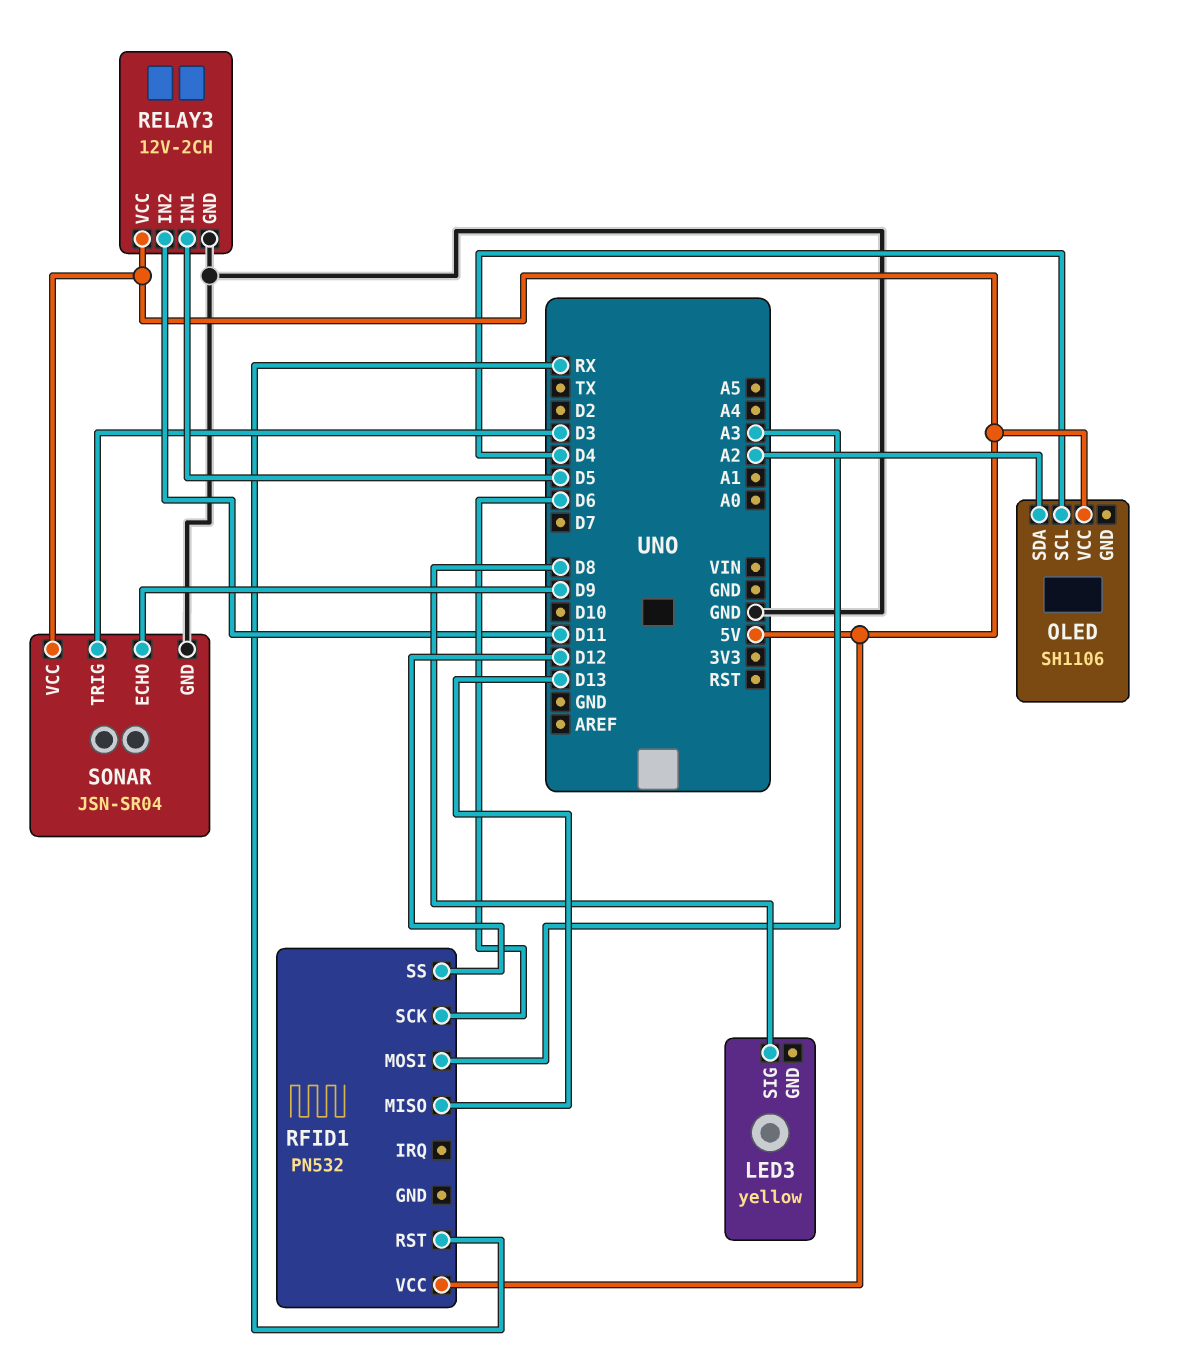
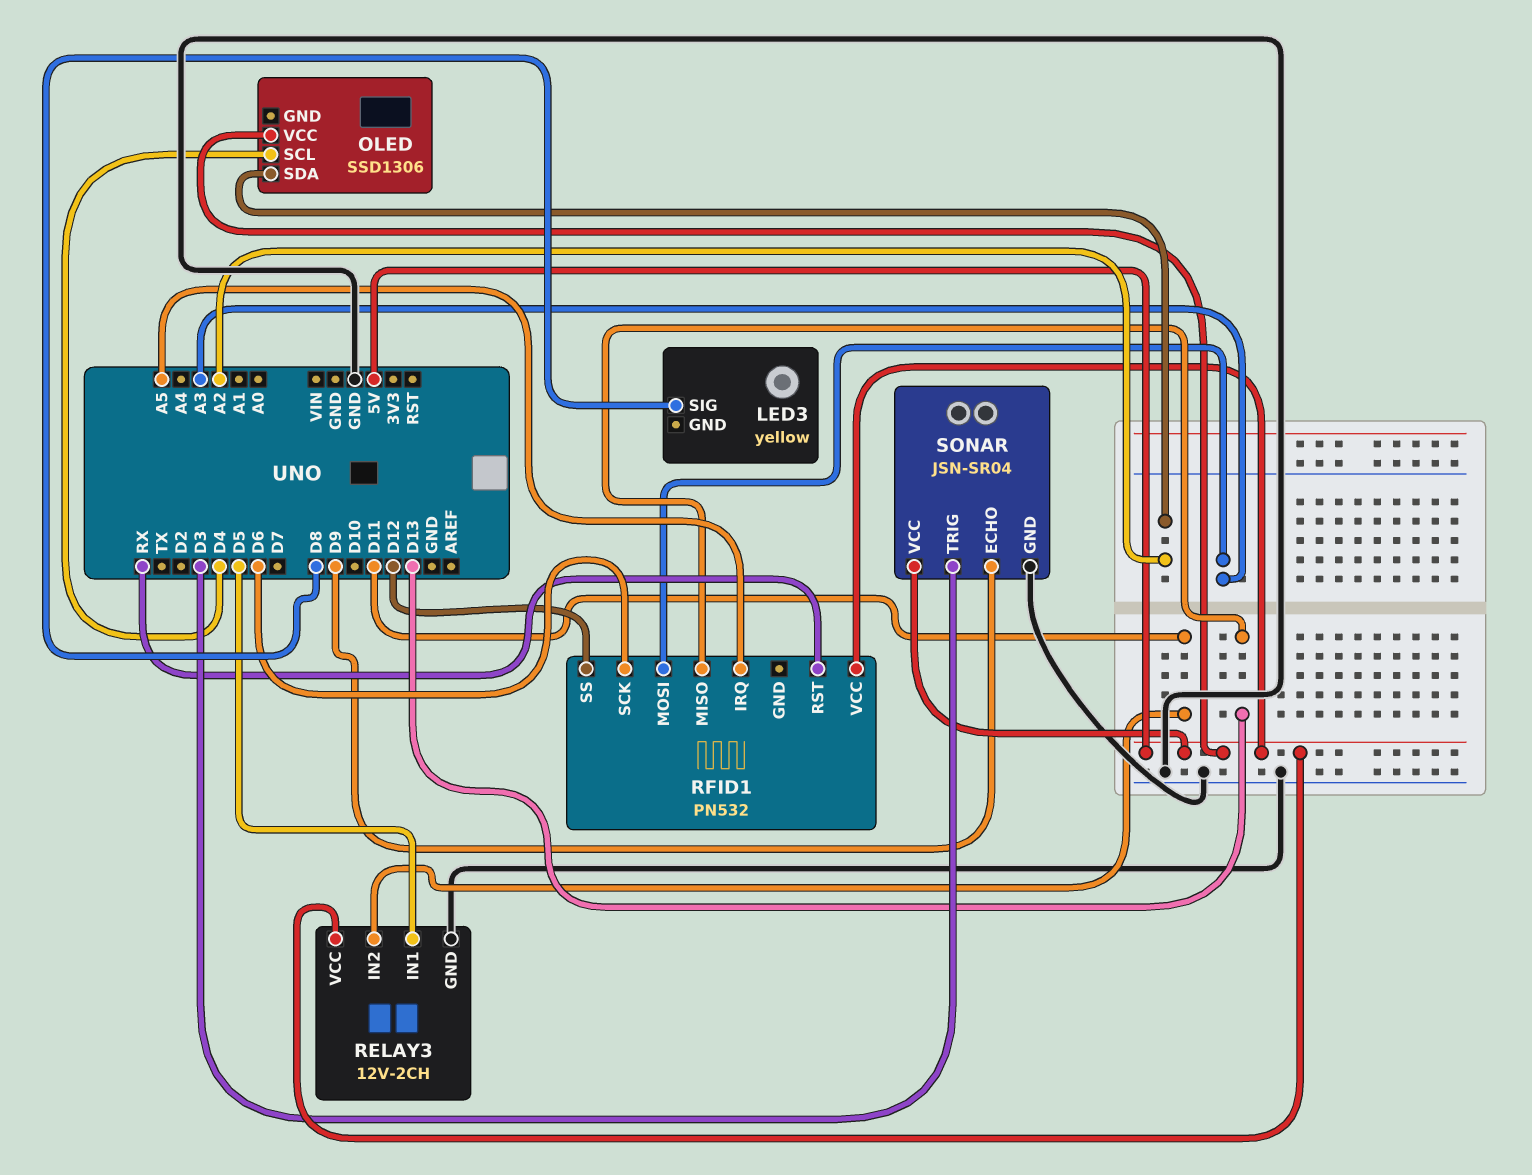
OLED: SH1106 -> SSD1306
RFID1 pin IRQ: none -> A5

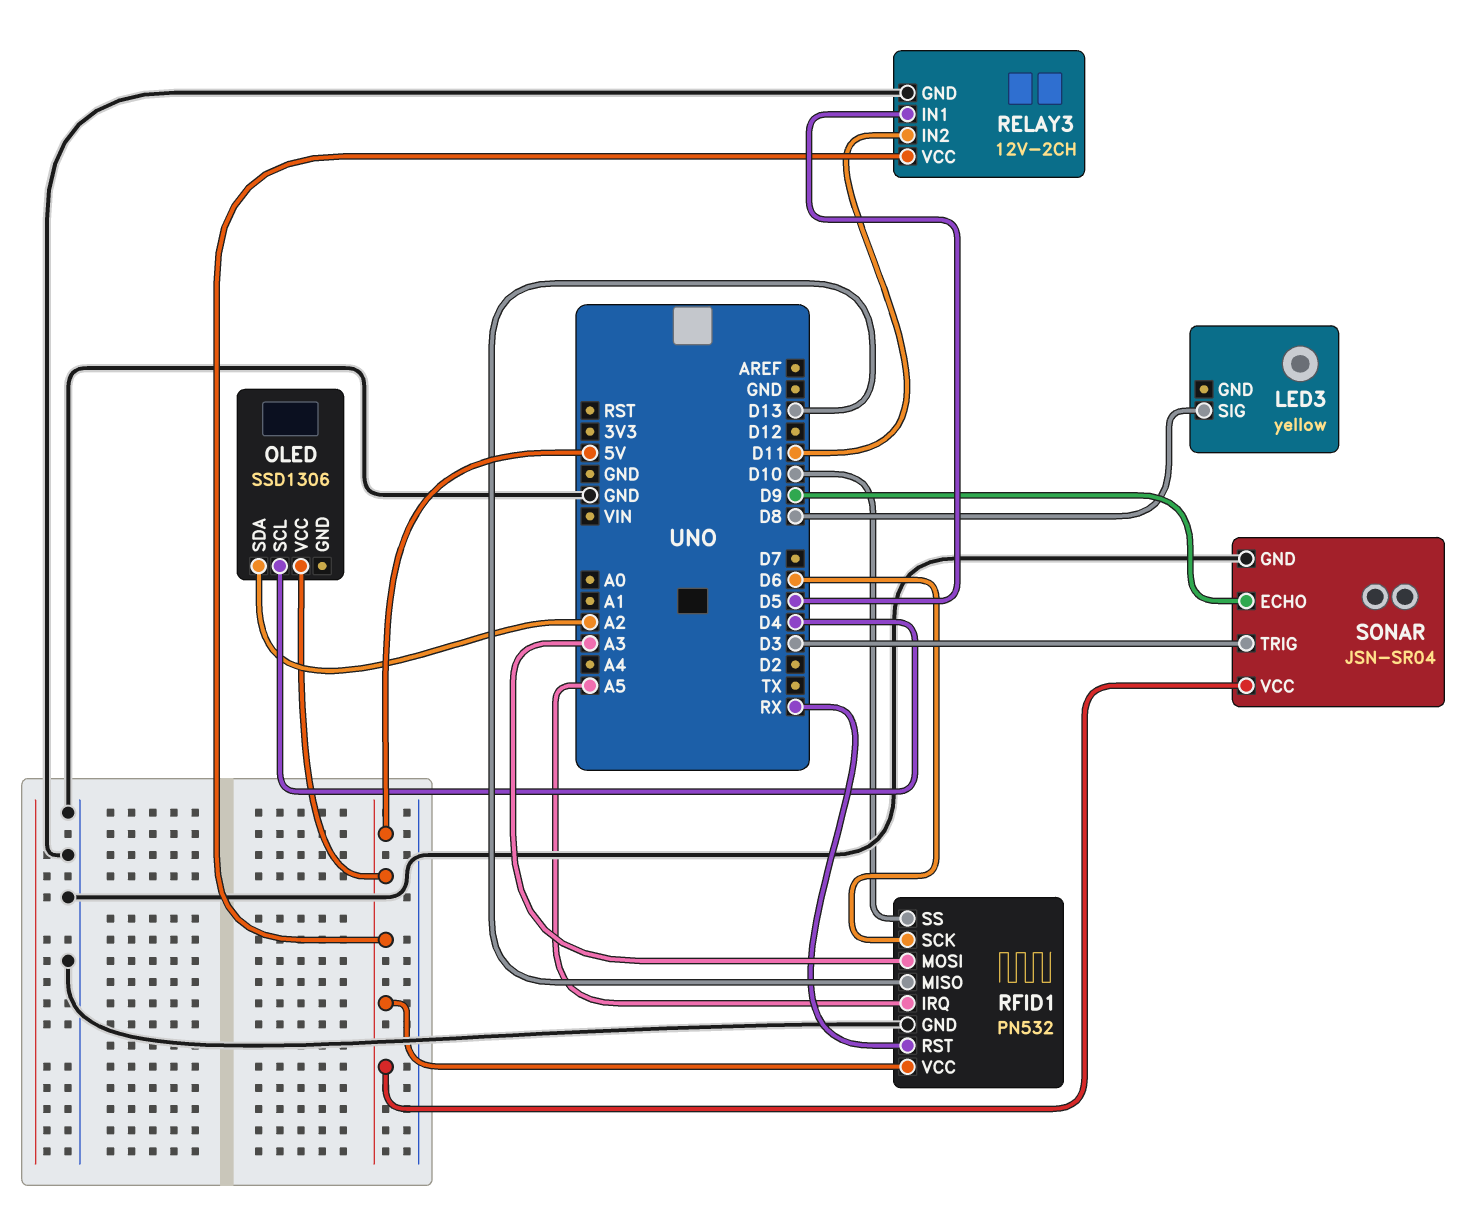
RFID1 pin GND: none -> GND
RFID1 pin SS: D12 -> D10

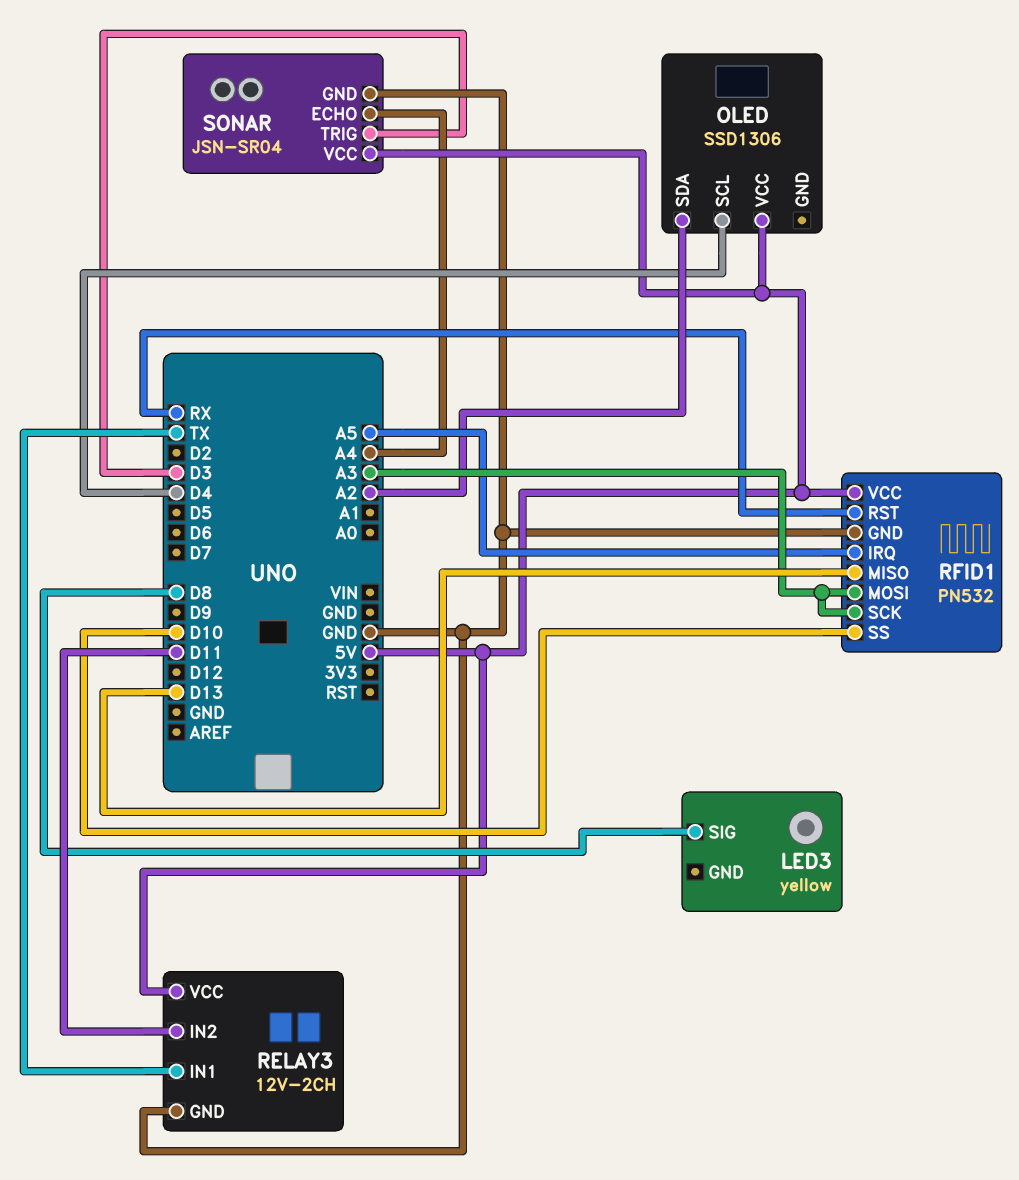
RELAY3 pin IN1: D5 -> TX
RFID1 pin SCK: D6 -> A3
SONAR pin ECHO: D9 -> A4

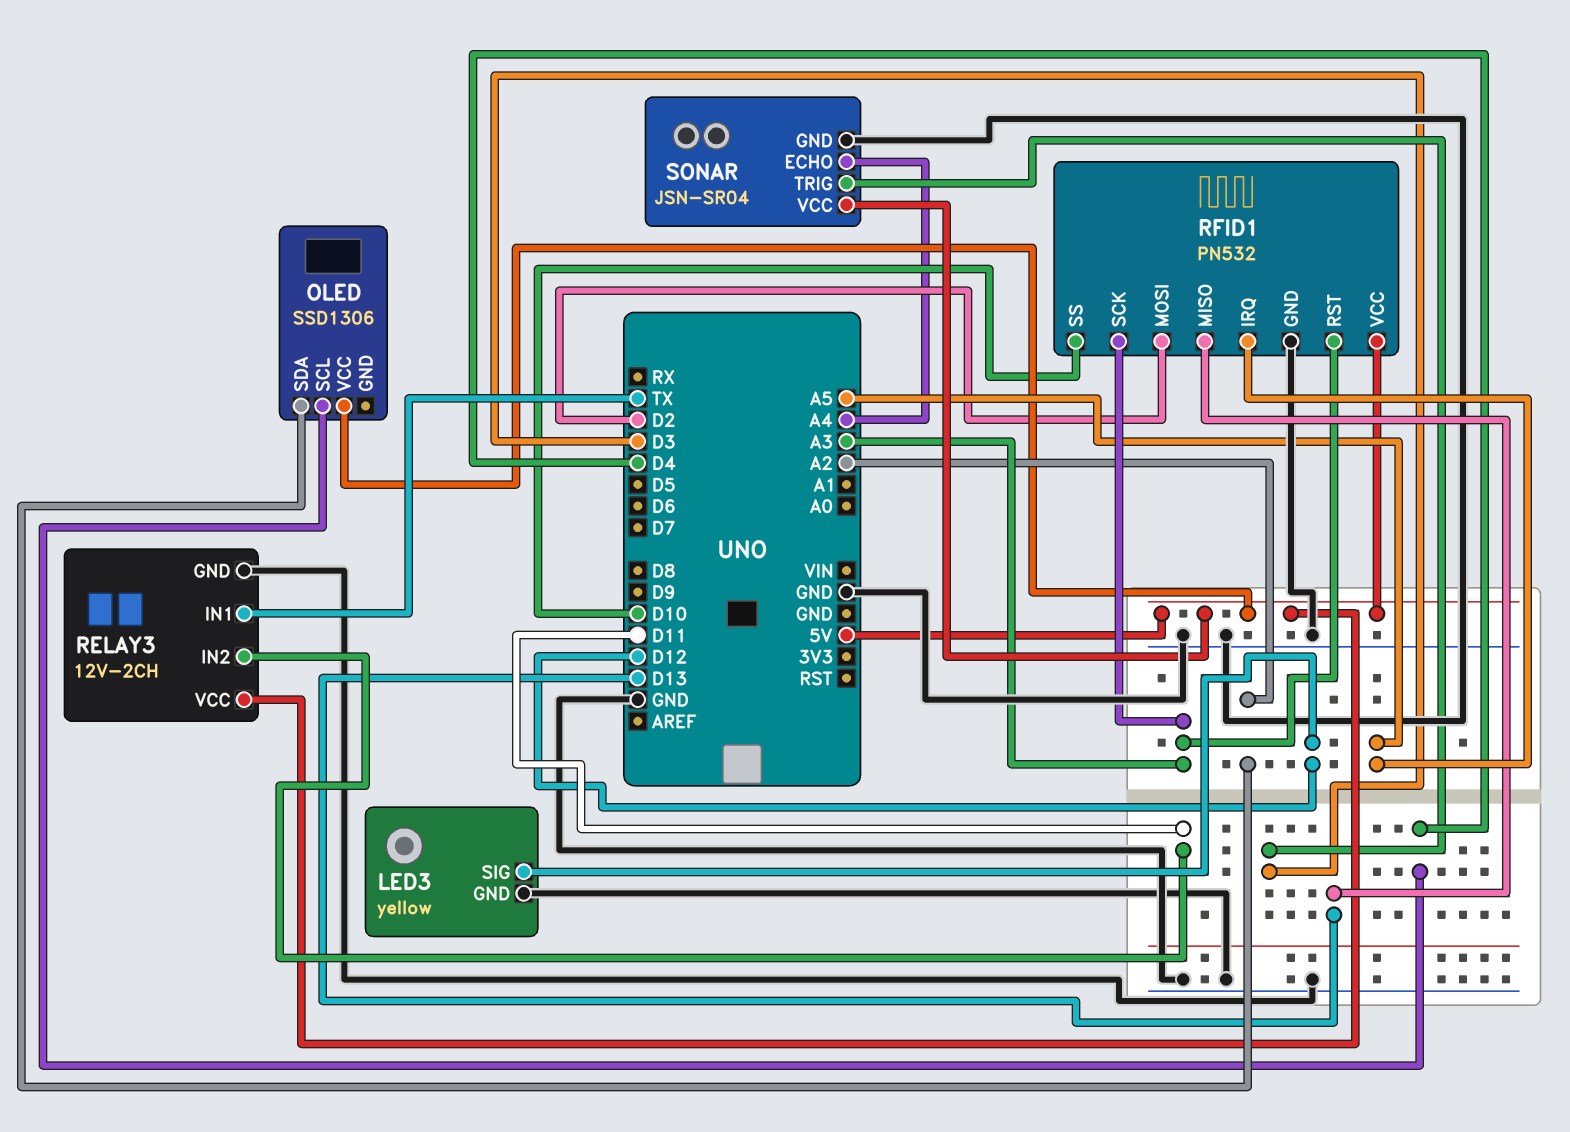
LED3 pin GND: none -> GND
LED3 pin SIG: D8 -> D12
RFID1 pin MOSI: A3 -> D2
RFID1 pin RST: RX -> A3

